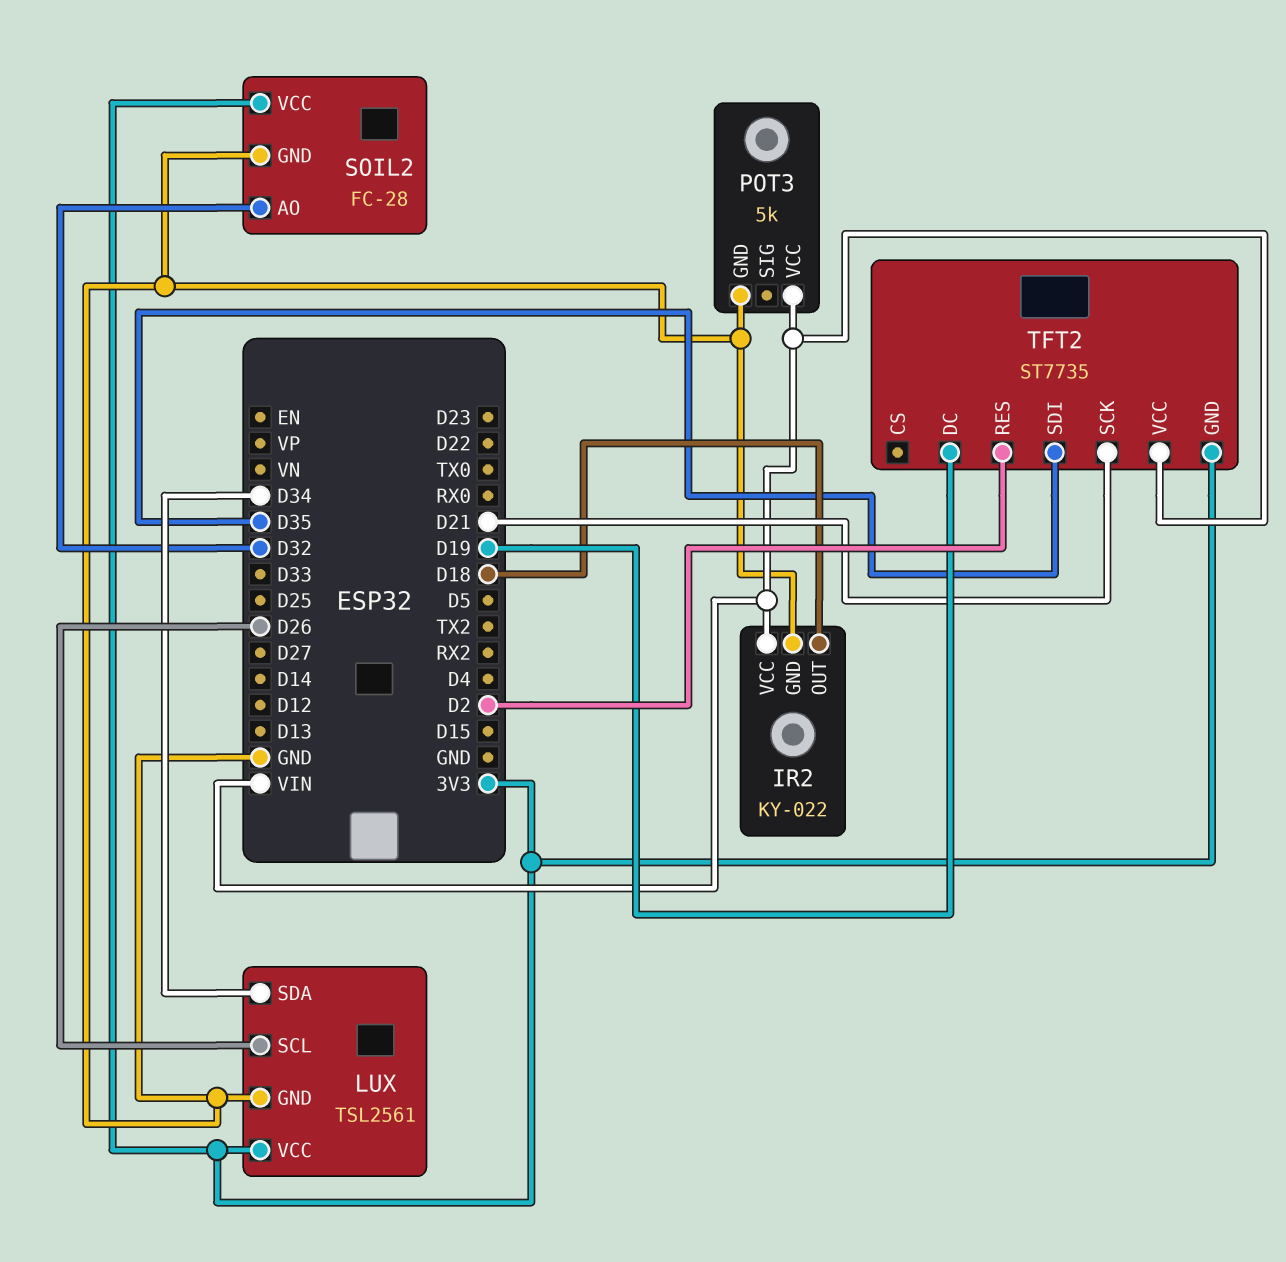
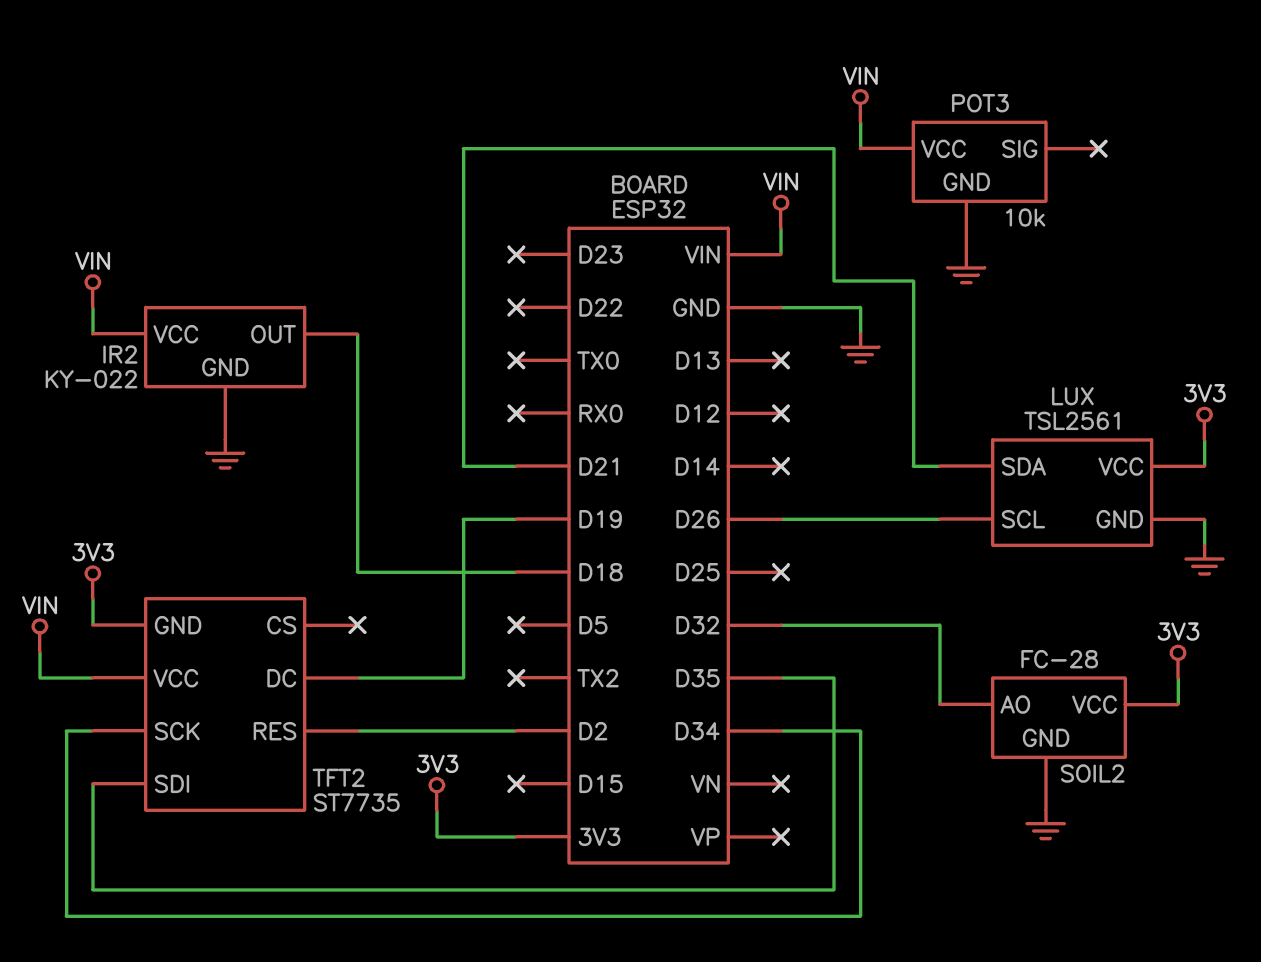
LUX pin SDA: D34 -> D21
POT3: 5k -> 10k
TFT2 pin SCK: D21 -> D34

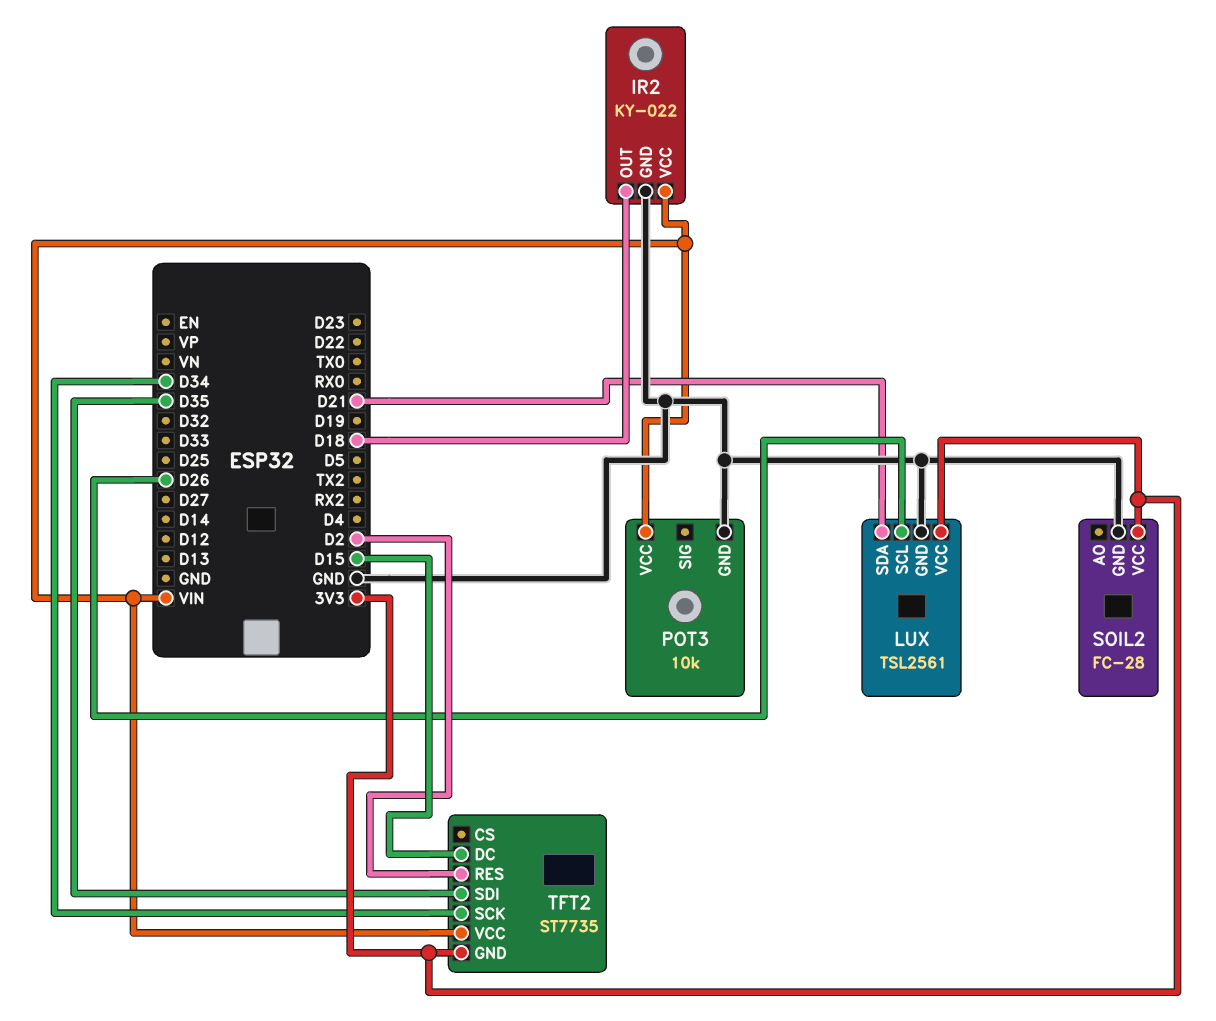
SOIL2 pin AO: D32 -> none
TFT2 pin DC: D19 -> D15

